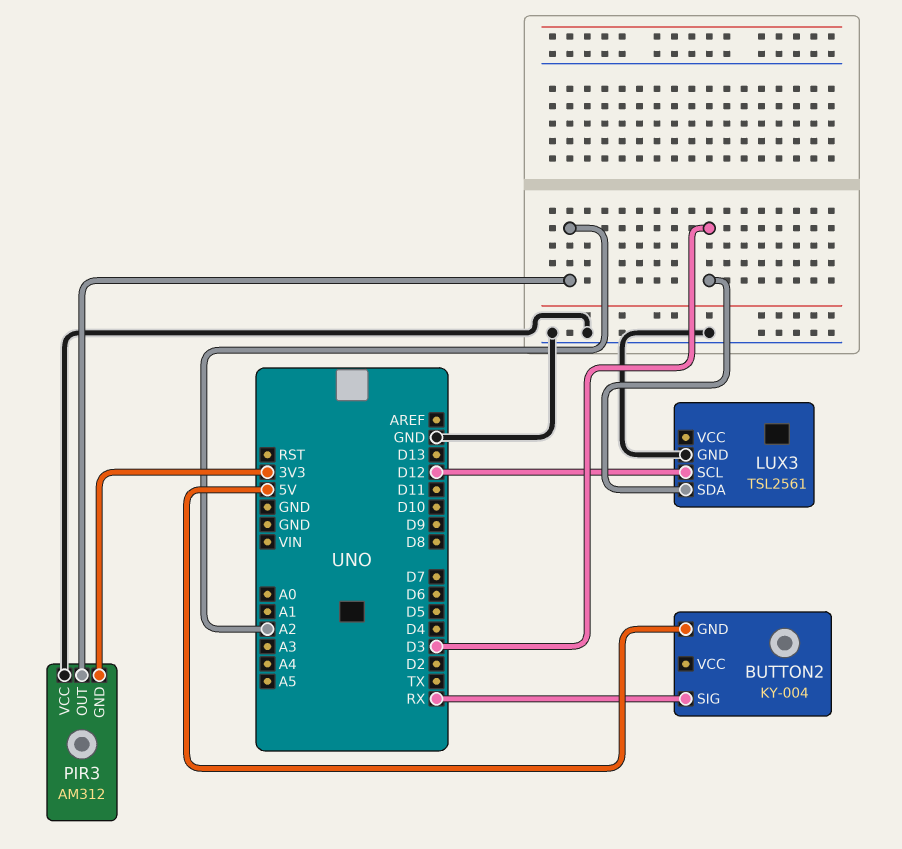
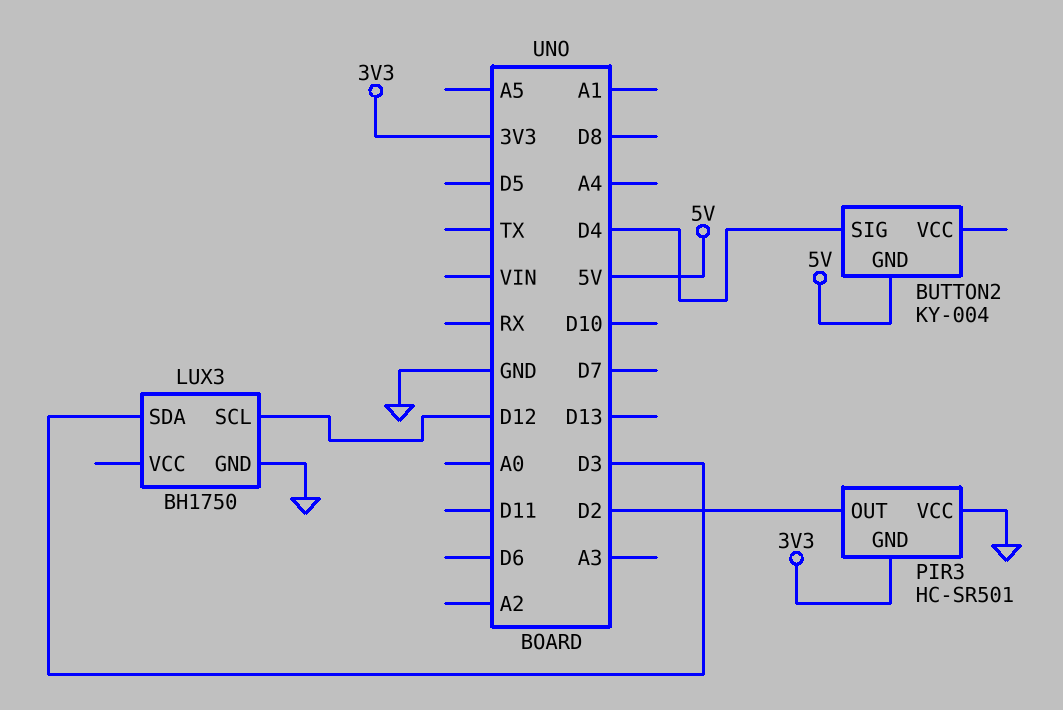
BUTTON2 pin SIG: RX -> D4
LUX3: TSL2561 -> BH1750
PIR3: AM312 -> HC-SR501
PIR3 pin OUT: A2 -> D2

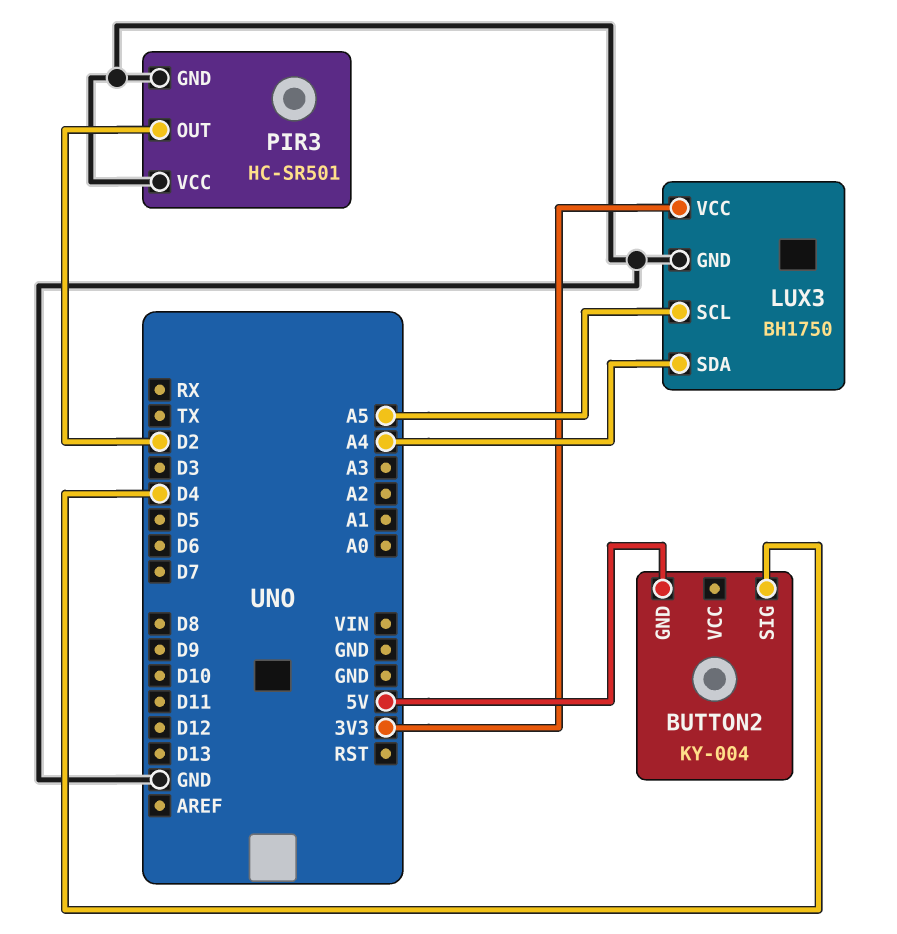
LUX3 pin SCL: D12 -> A5
LUX3 pin SDA: D3 -> A4
LUX3 pin VCC: none -> 3V3
PIR3 pin GND: 3V3 -> GND

